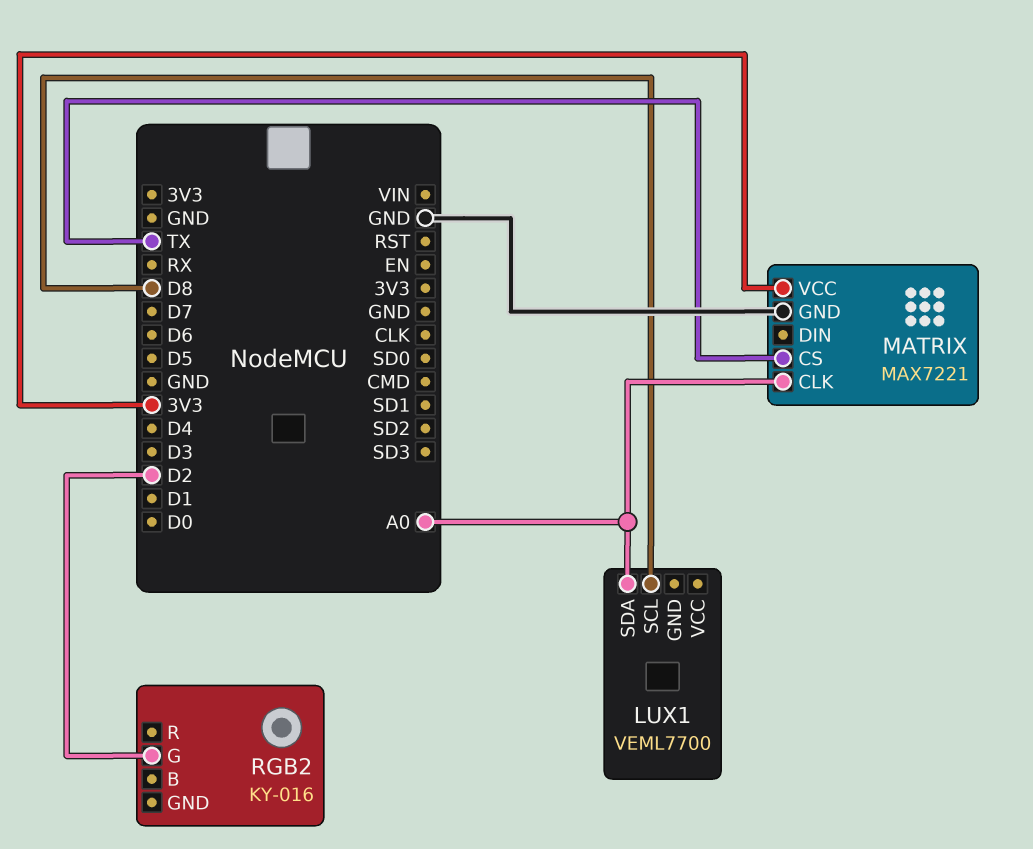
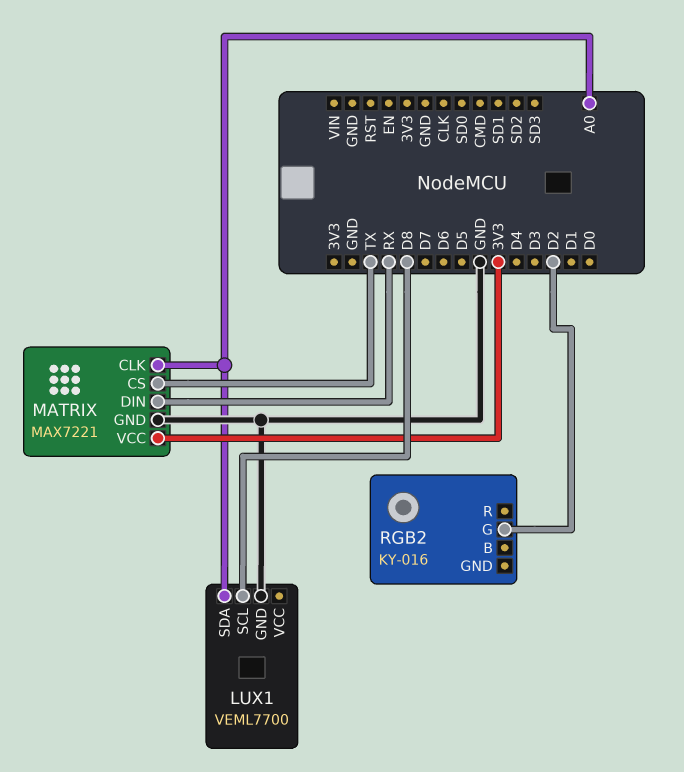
LUX1 pin GND: none -> GND
MATRIX pin DIN: none -> RX

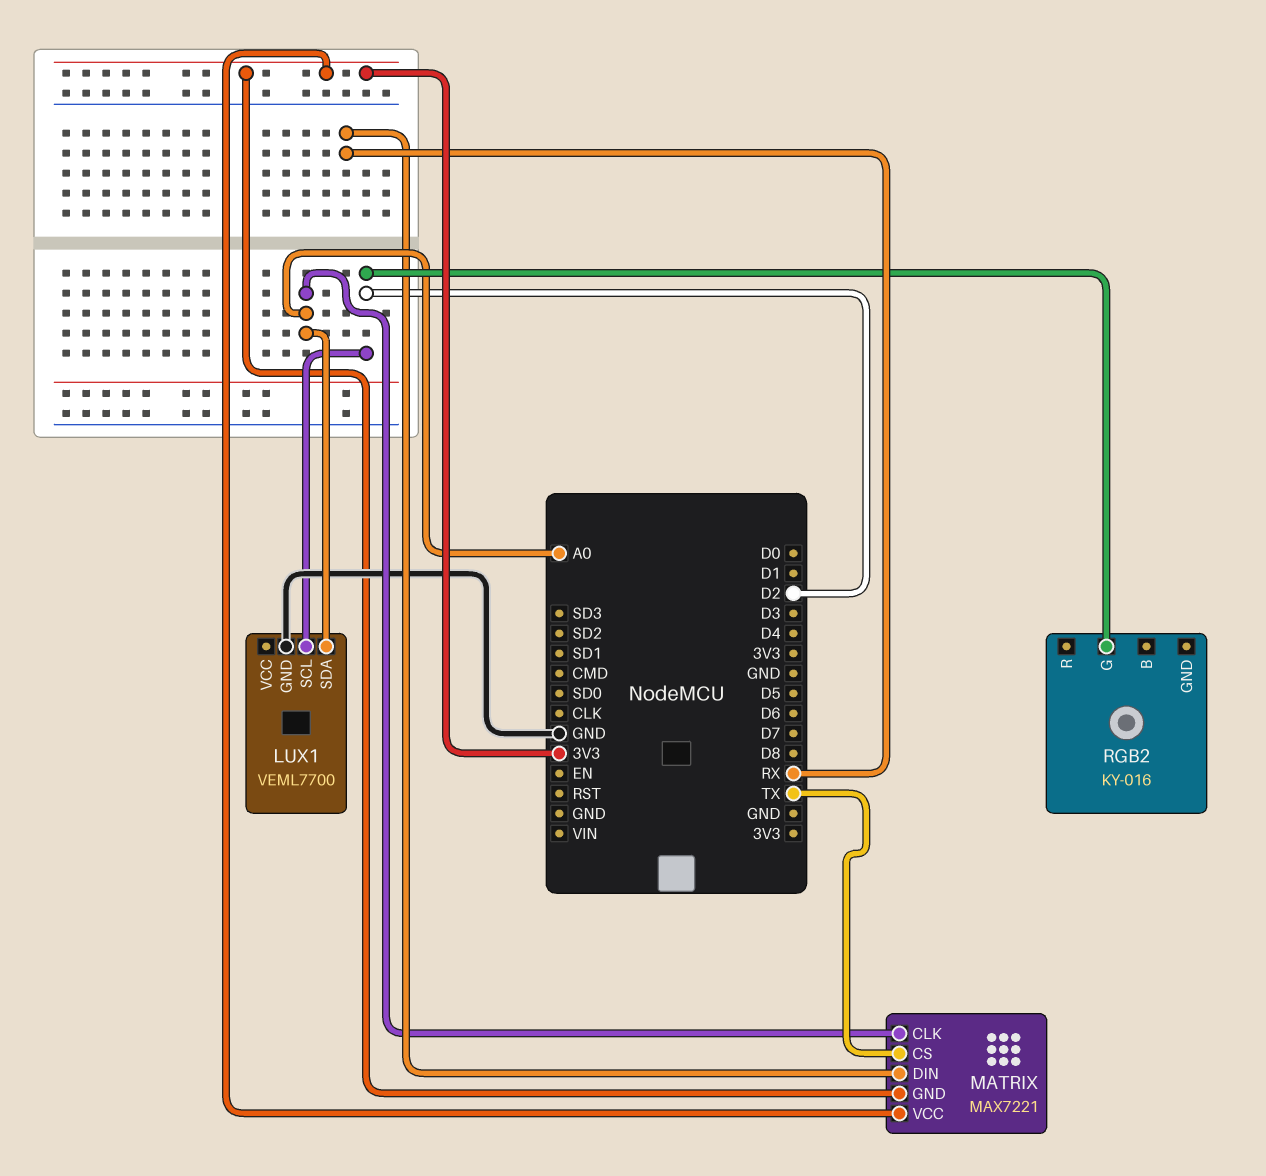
LUX1 pin SCL: D8 -> D2
MATRIX pin GND: GND -> 3V3

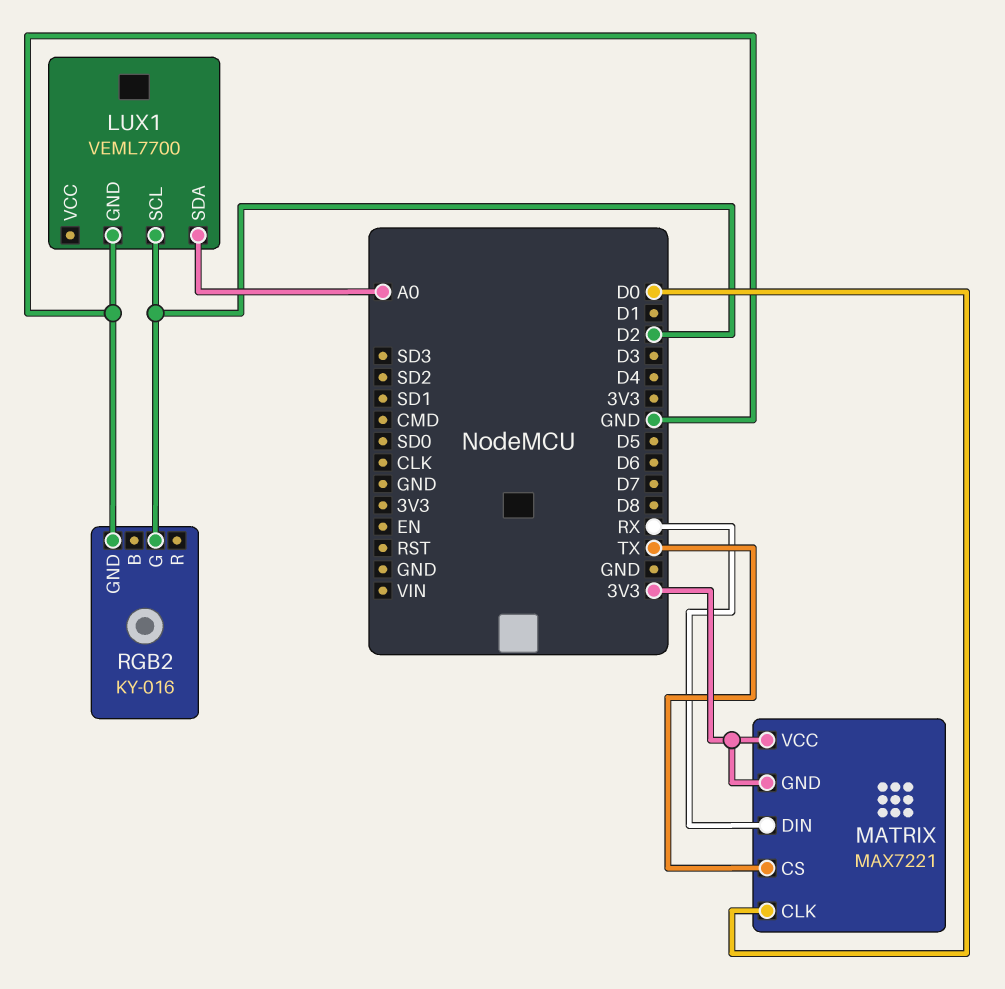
MATRIX pin CLK: A0 -> D0
RGB2 pin GND: none -> GND

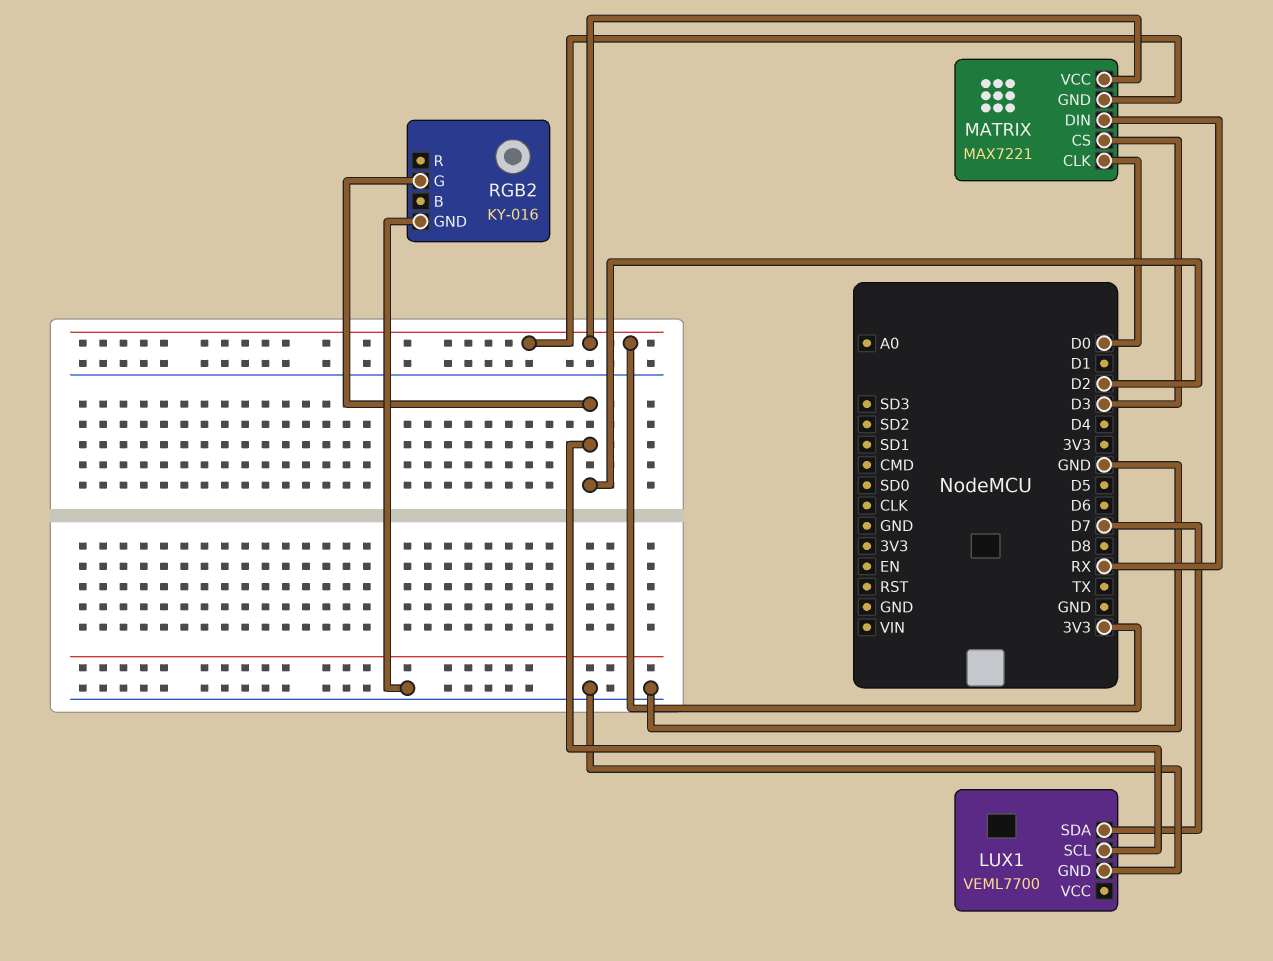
LUX1 pin SDA: A0 -> D7
MATRIX pin CS: TX -> D3

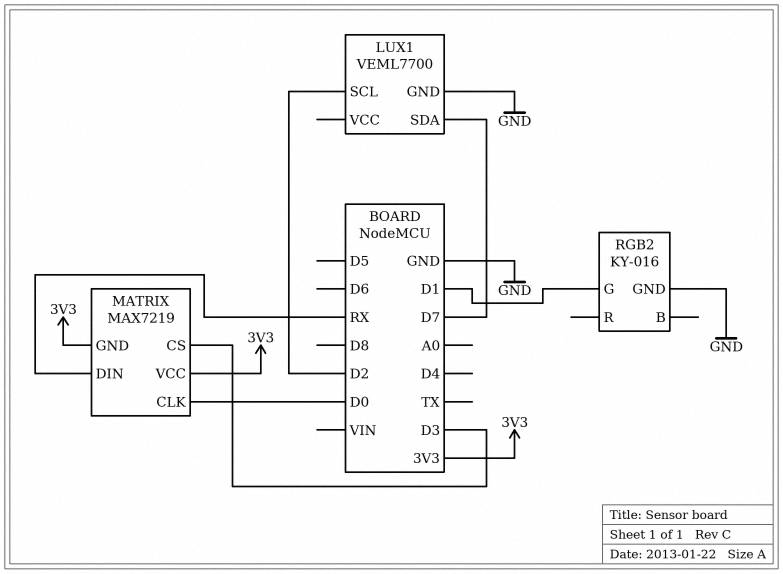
MATRIX: MAX7221 -> MAX7219
RGB2 pin G: D2 -> D1

